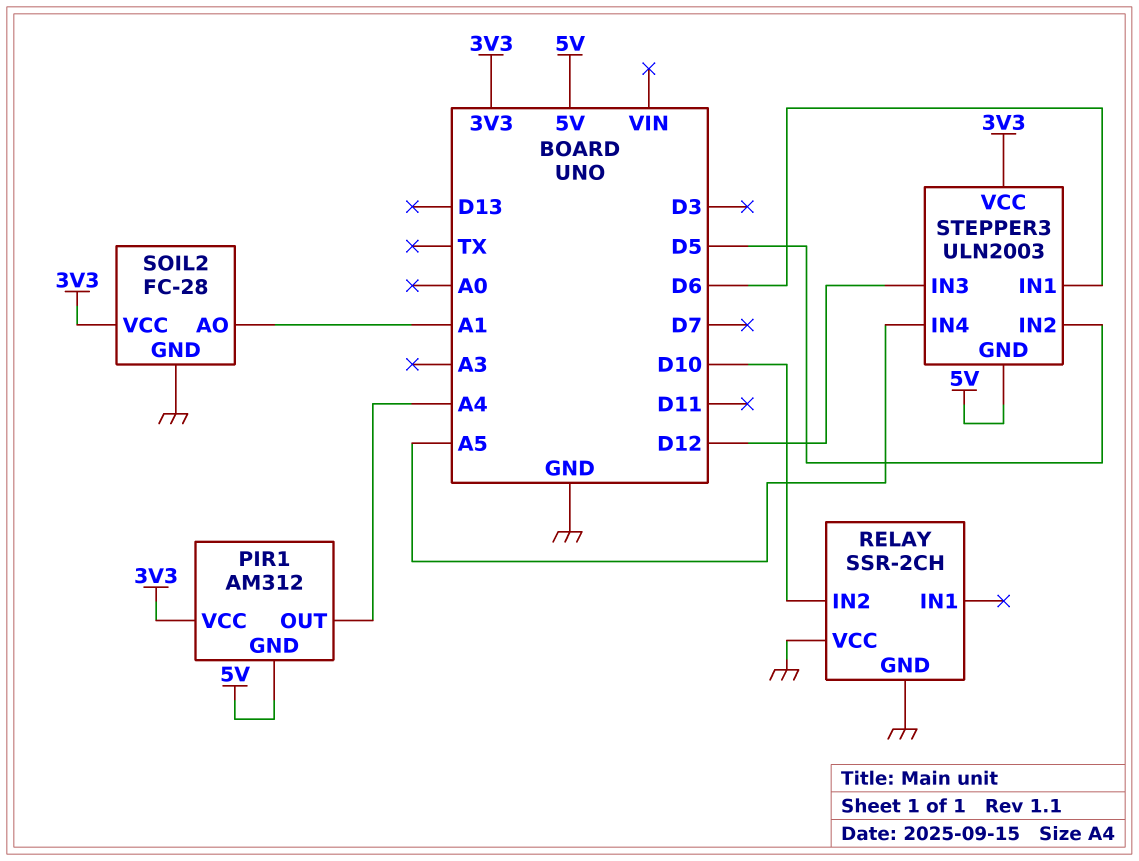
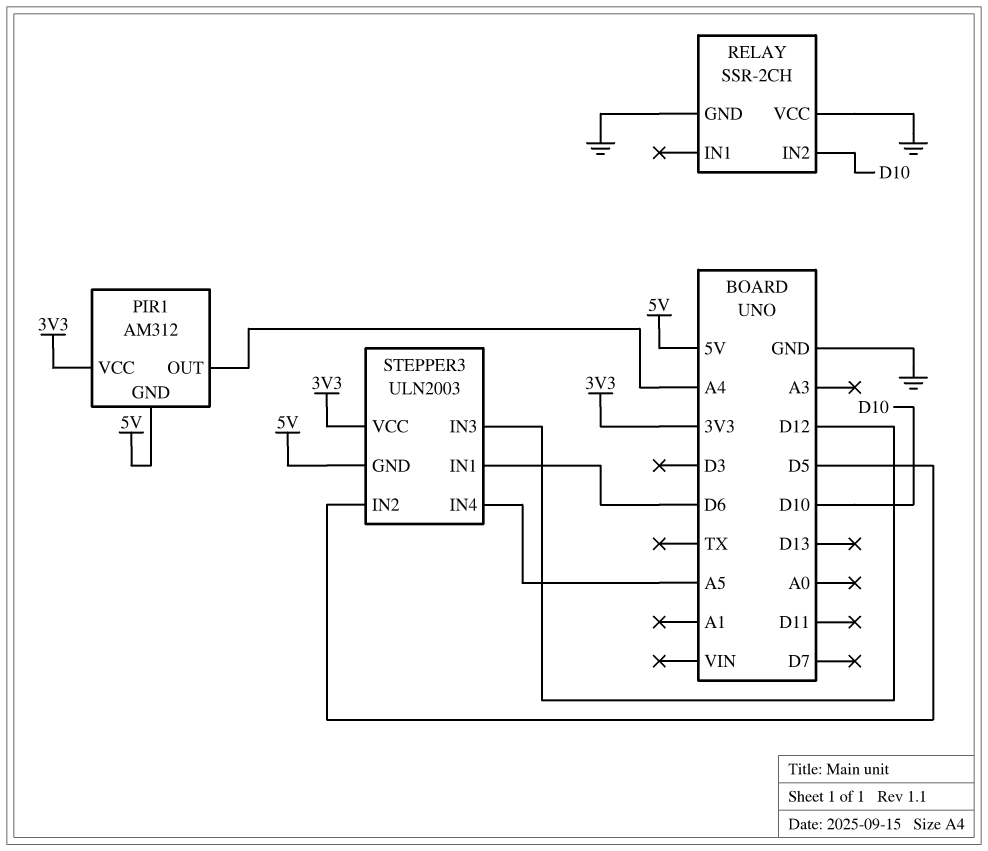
SOIL2: FC-28 -> none
SOIL2 pin AO: A1 -> none
SOIL2 pin GND: GND -> none
SOIL2 pin VCC: 3V3 -> none

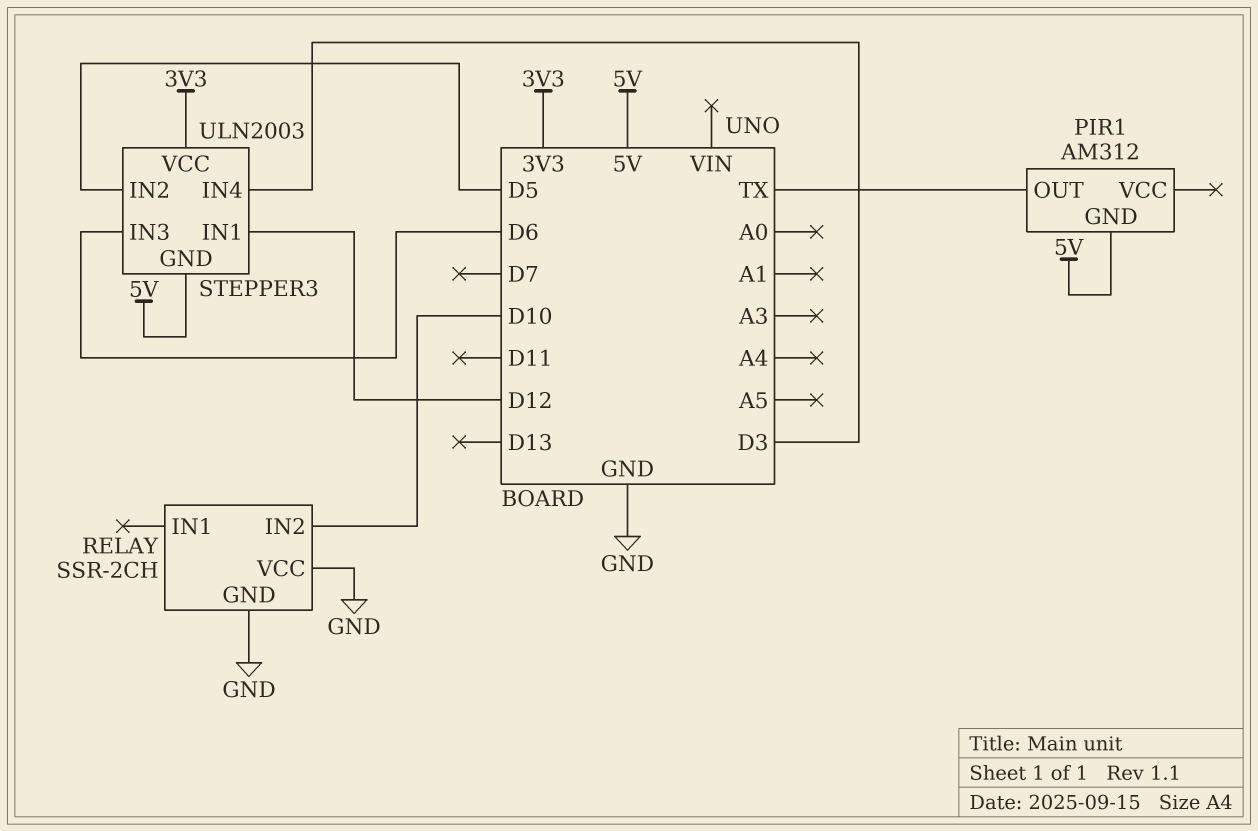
PIR1 pin OUT: A4 -> TX
PIR1 pin VCC: 3V3 -> none
STEPPER3 pin IN1: D6 -> D12
STEPPER3 pin IN3: D12 -> D6
STEPPER3 pin IN4: A5 -> D3

